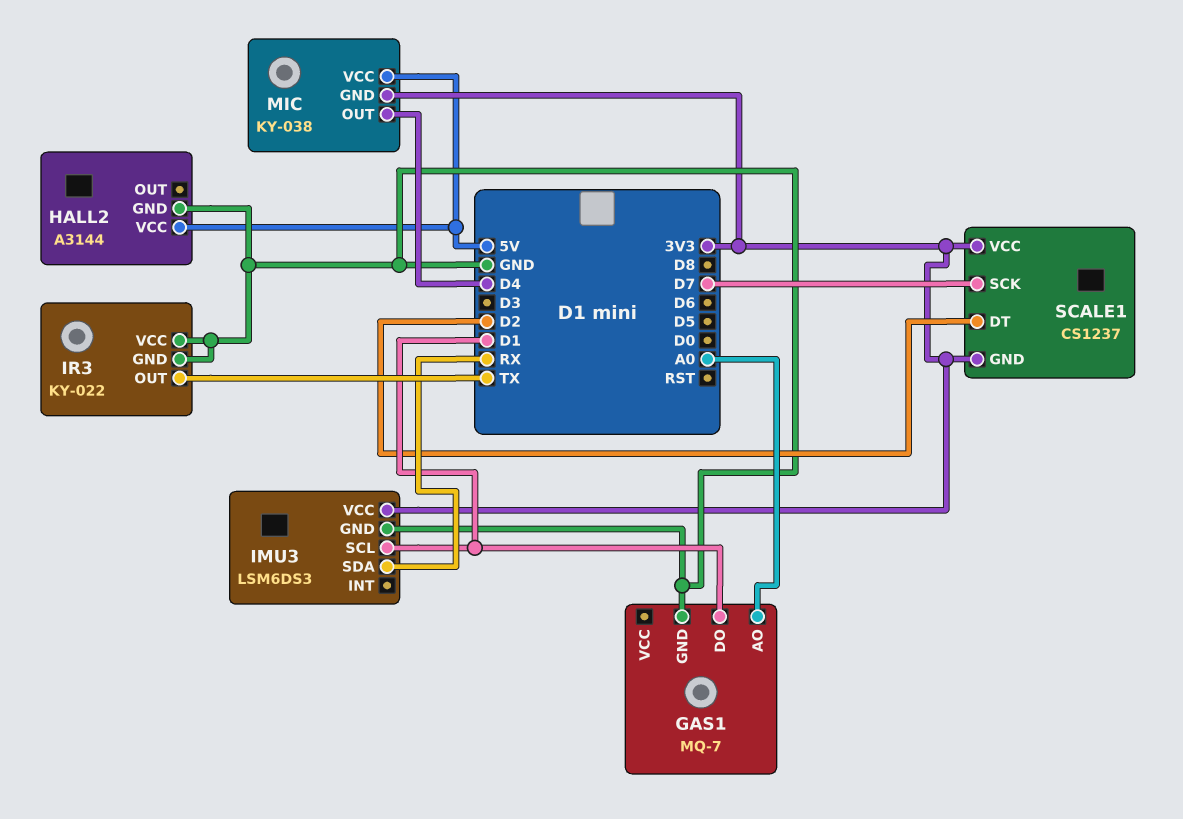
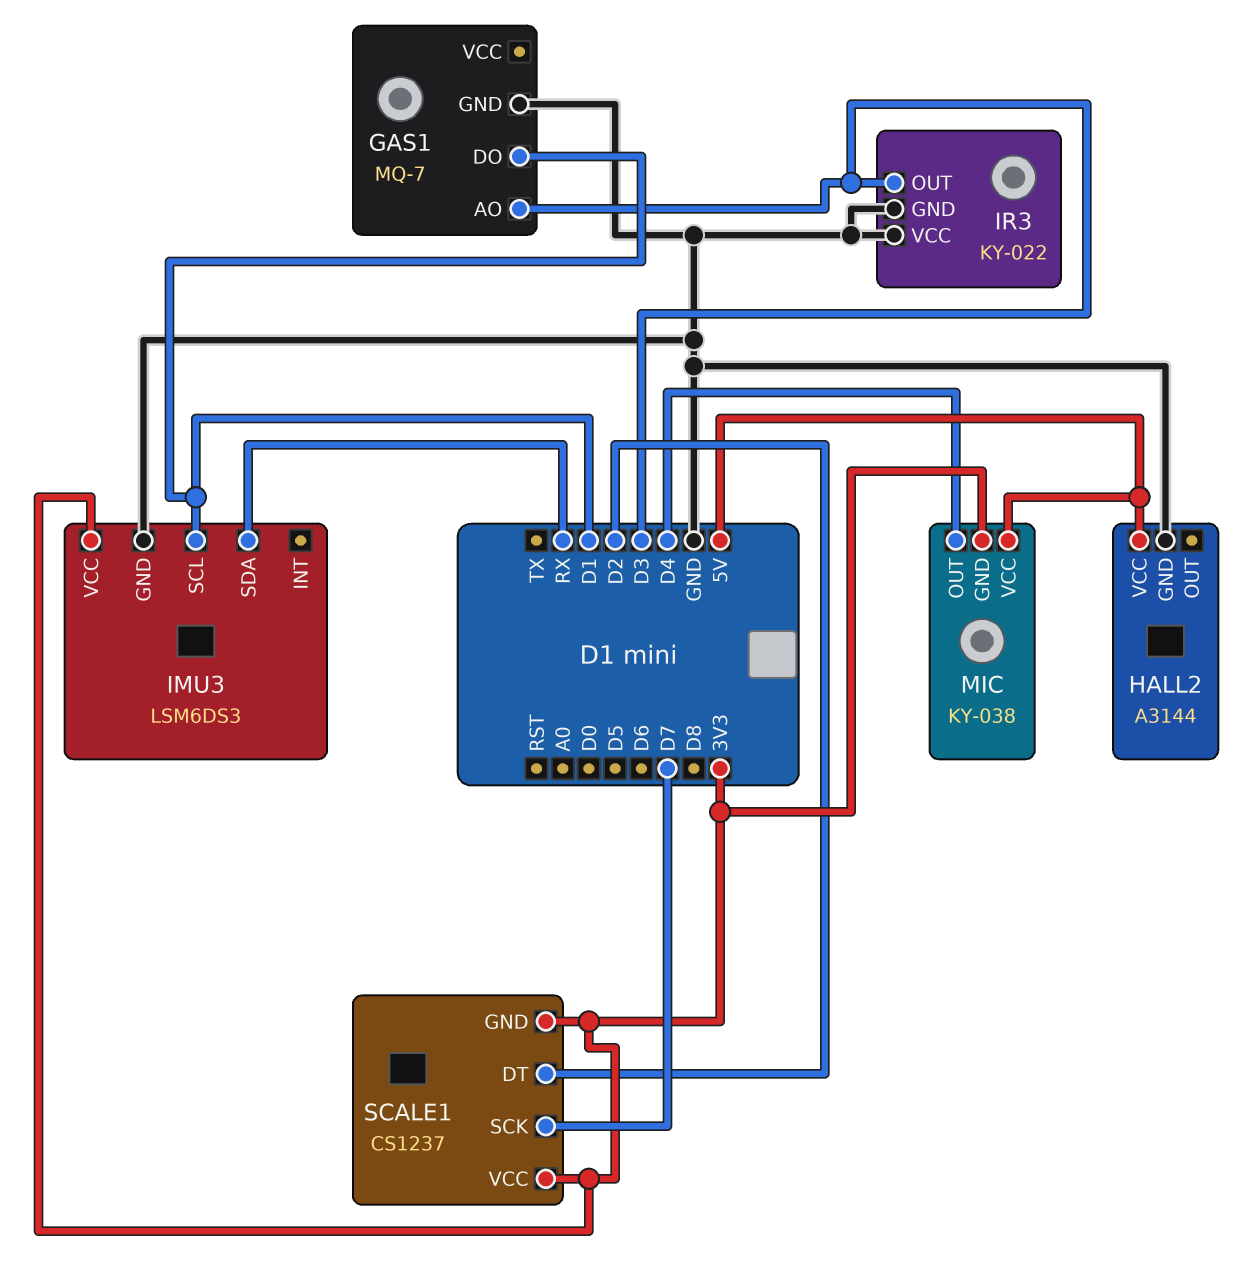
GAS1 pin AO: A0 -> D3
IR3 pin OUT: TX -> D3

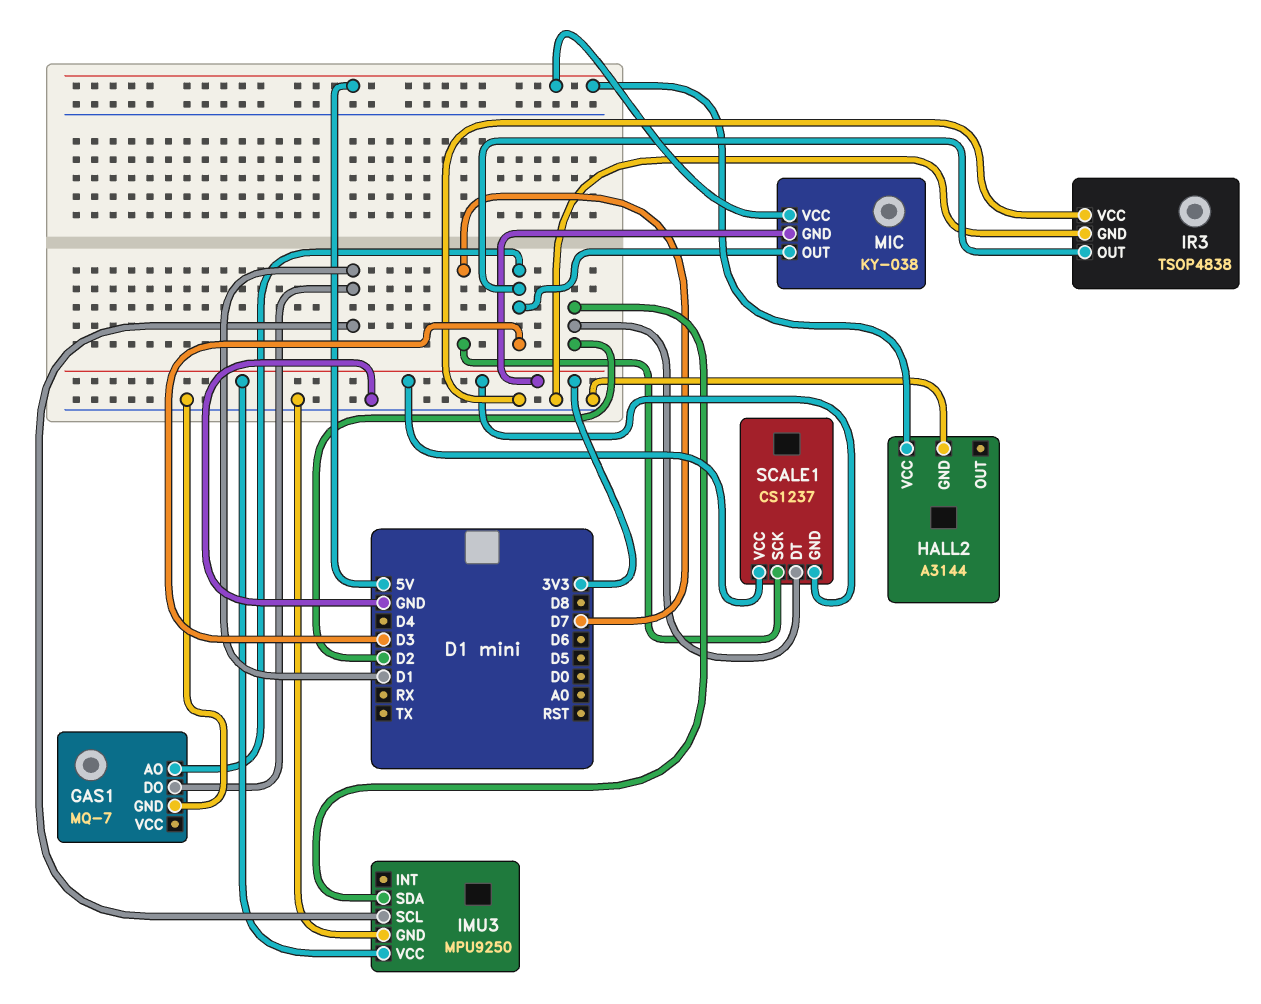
IMU3: LSM6DS3 -> MPU9250
IMU3 pin SDA: RX -> D2
IR3: KY-022 -> TSOP4838
MIC pin OUT: D4 -> D3

